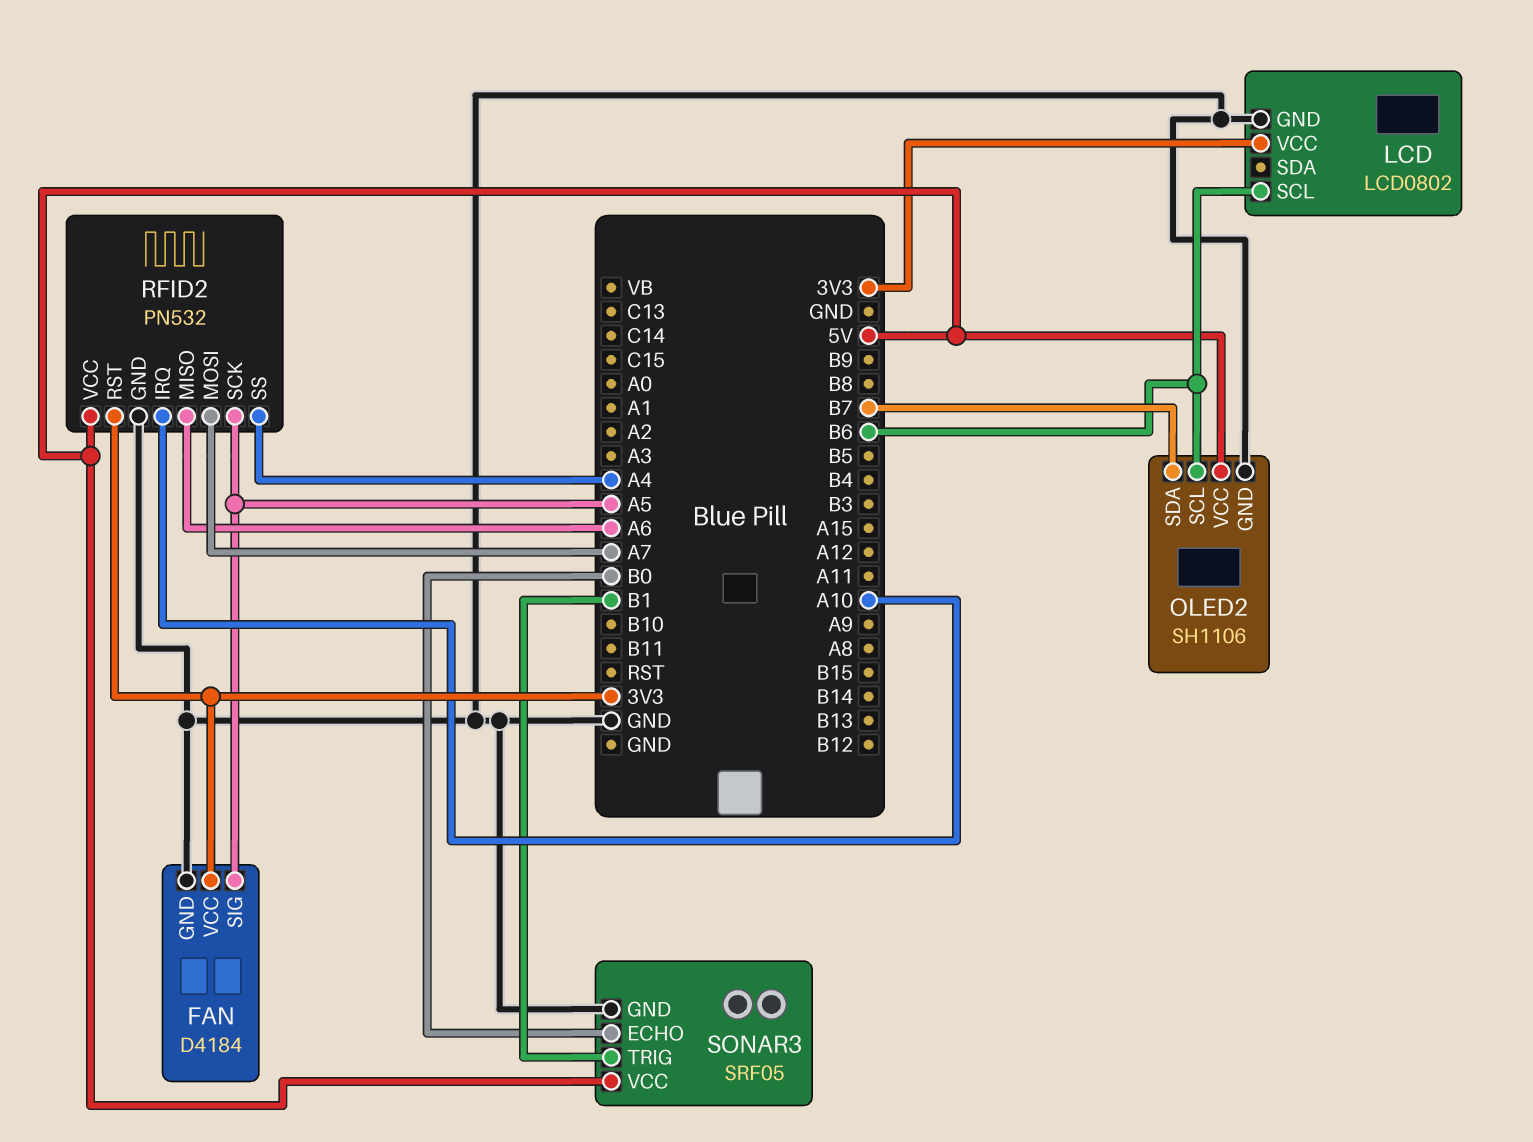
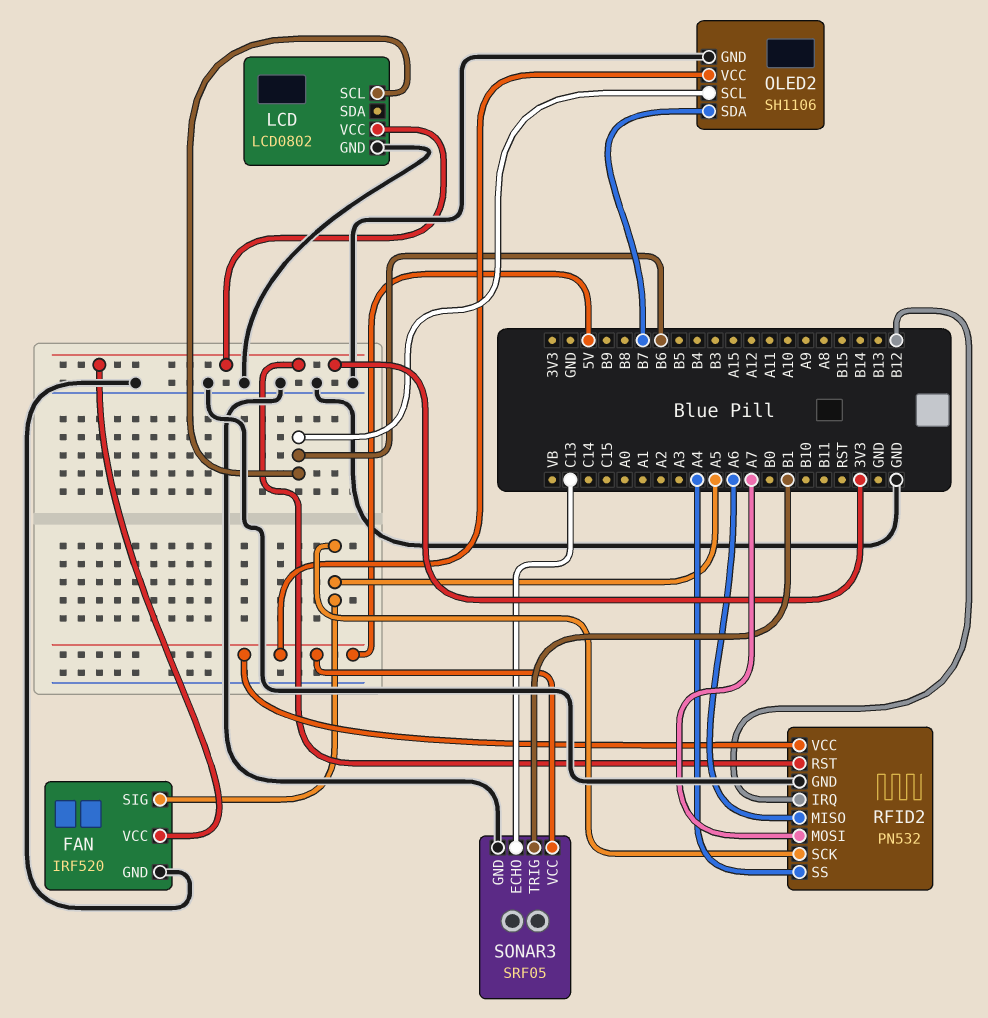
FAN: D4184 -> IRF520
RFID2 pin IRQ: A10 -> B12
SONAR3 pin ECHO: B0 -> C13

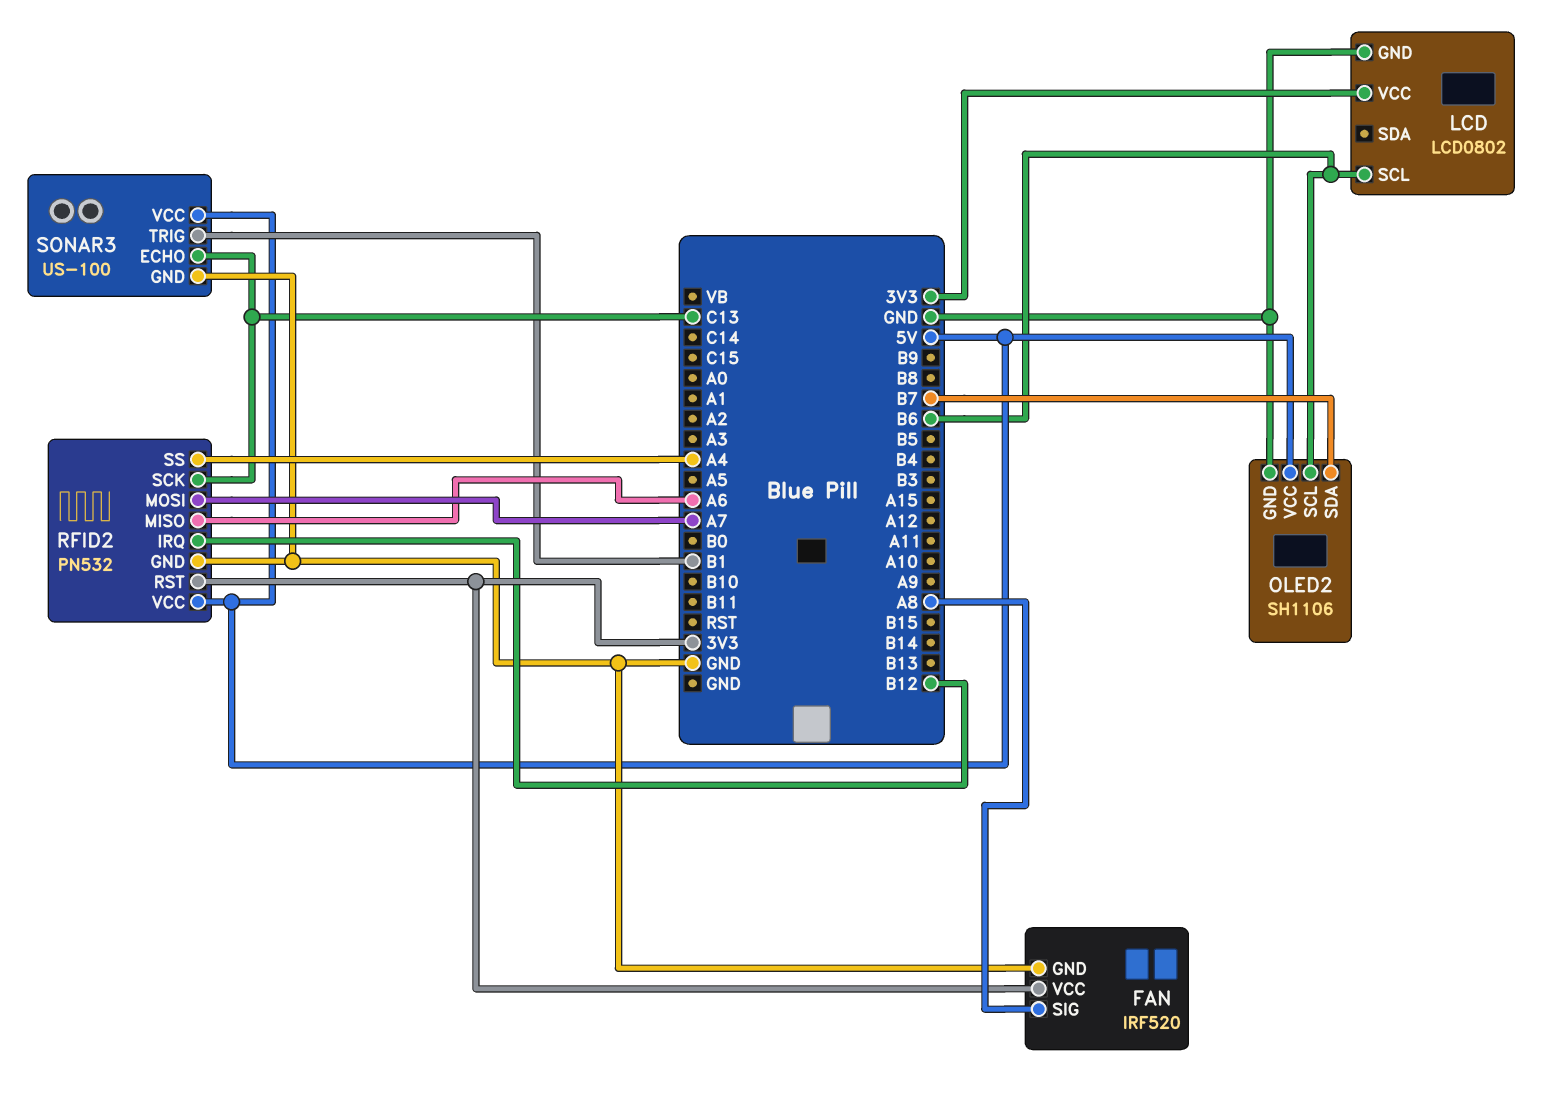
FAN pin SIG: A5 -> A8
RFID2 pin SCK: A5 -> C13
SONAR3: SRF05 -> US-100

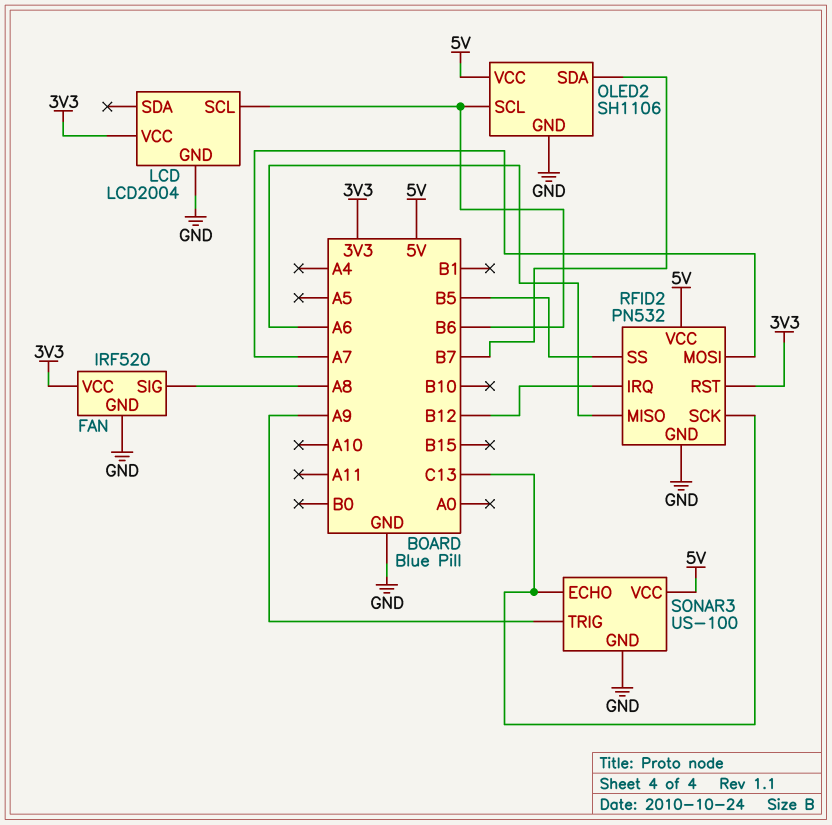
LCD: LCD0802 -> LCD2004
RFID2 pin SS: A4 -> B5
SONAR3 pin TRIG: B1 -> A9

